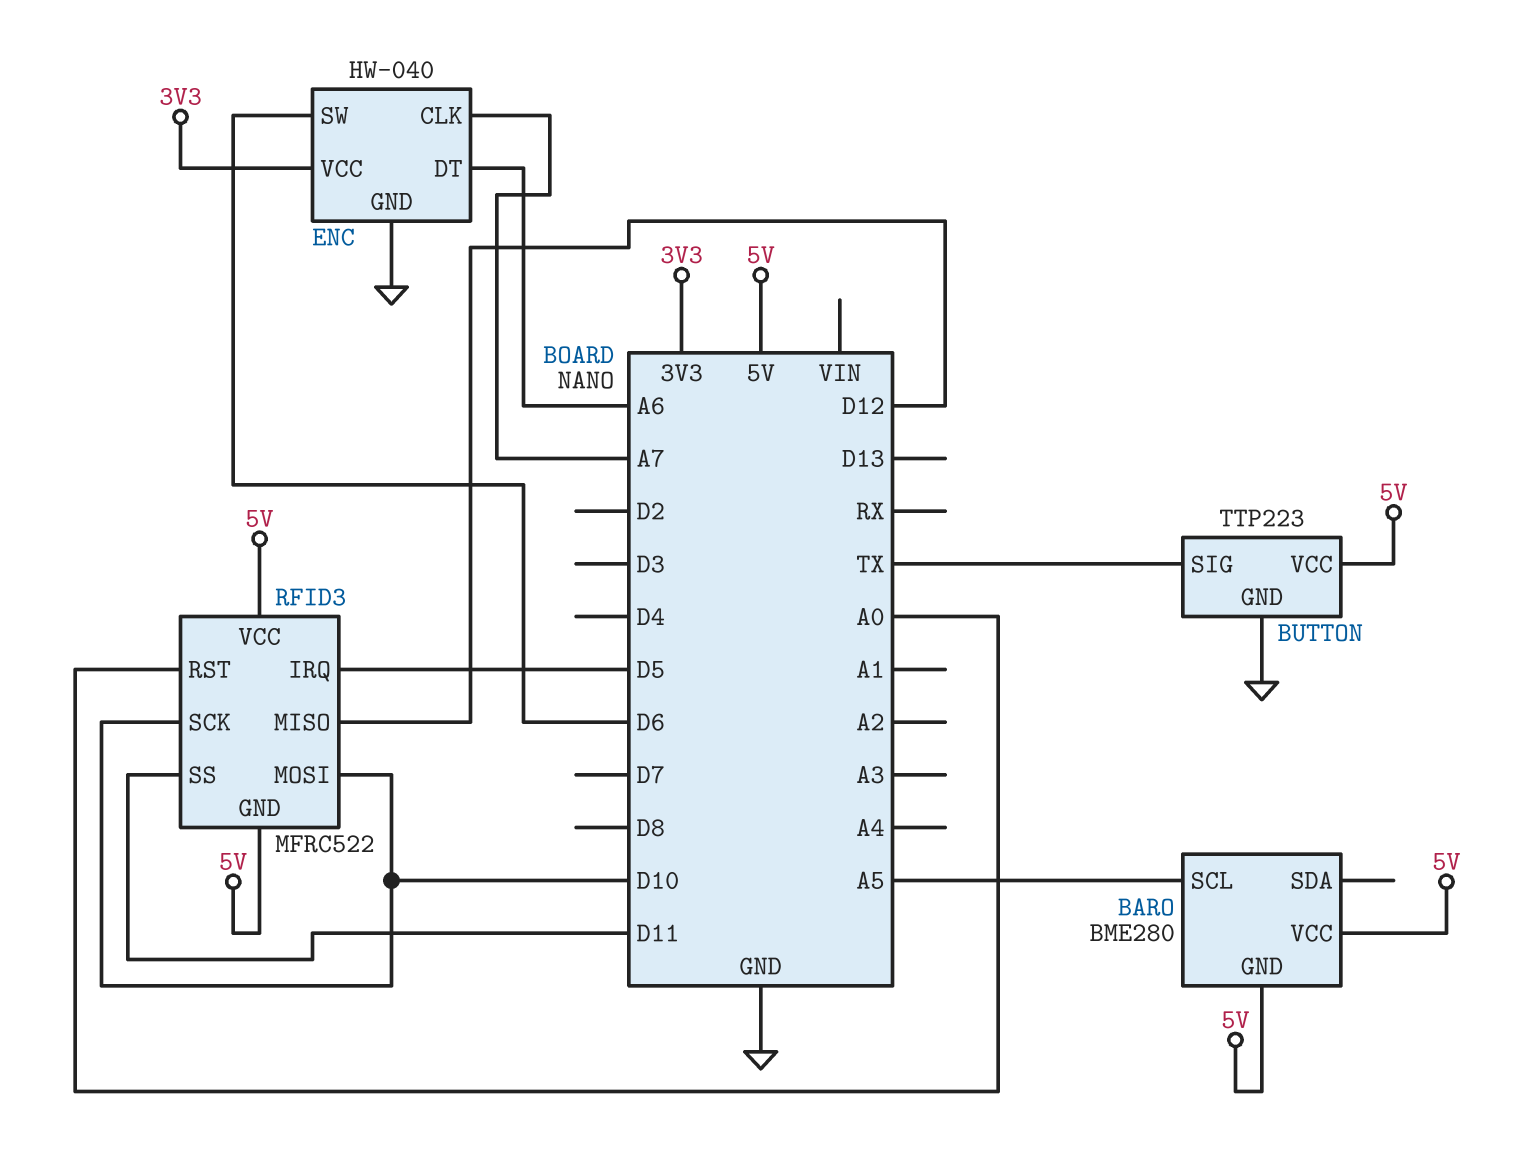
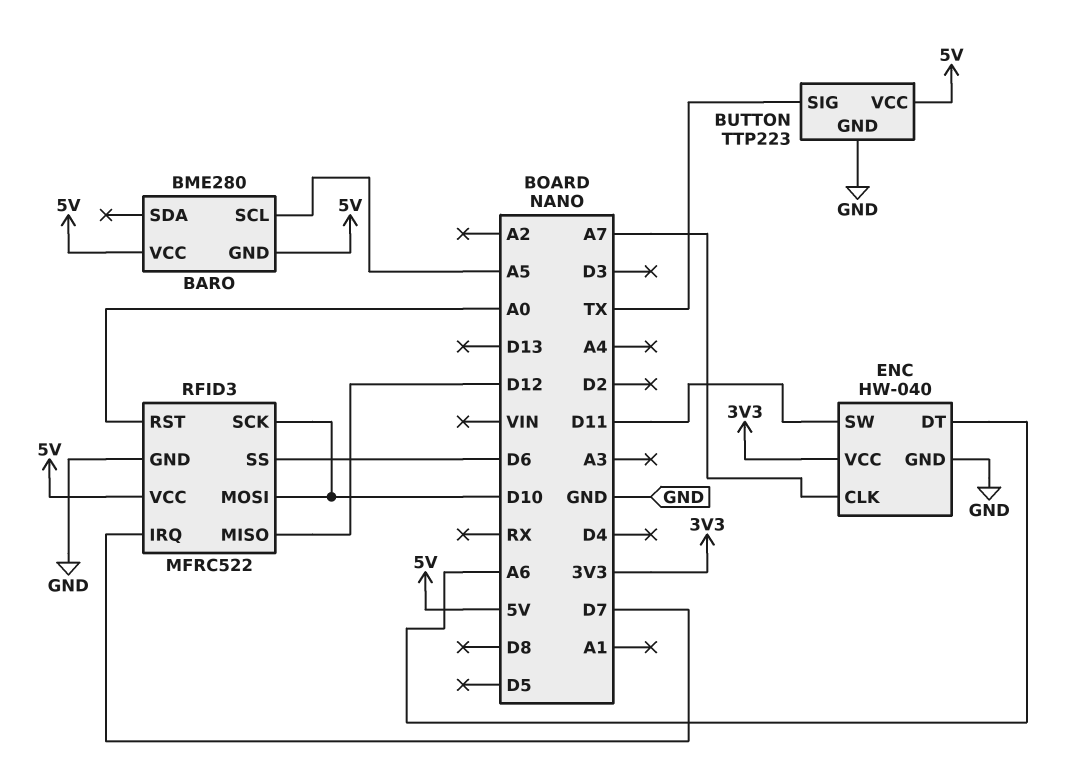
ENC pin SW: D6 -> D11
RFID3 pin GND: 5V -> GND
RFID3 pin IRQ: D5 -> D7
RFID3 pin SS: D11 -> D6

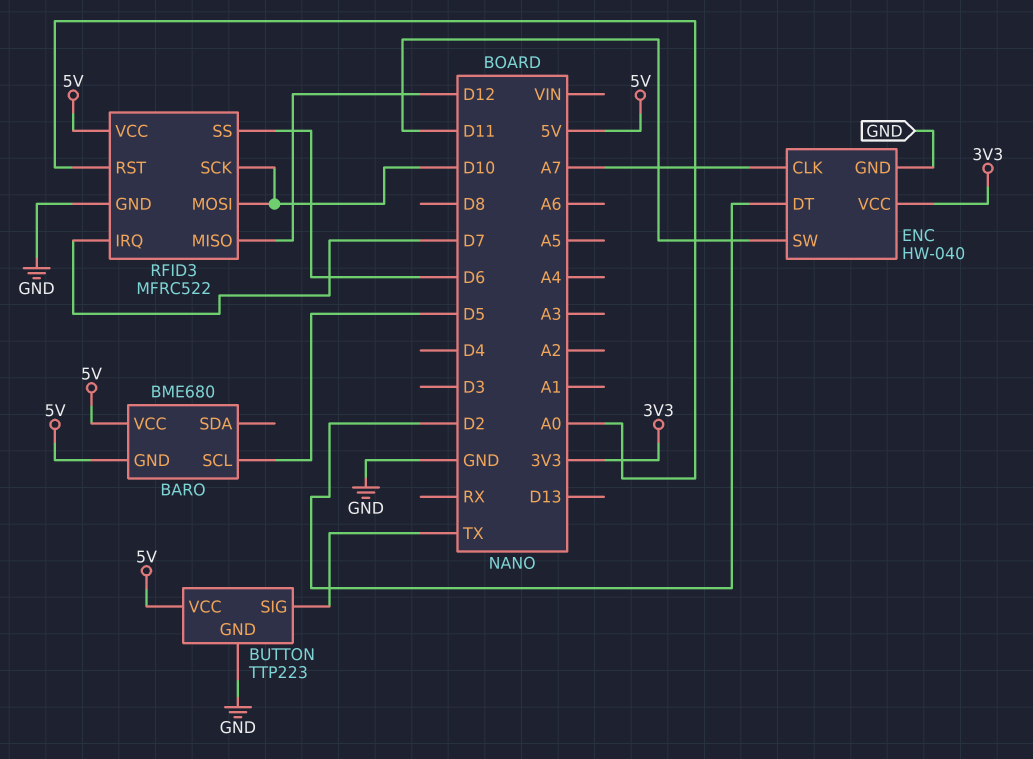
BARO: BME280 -> BME680
BARO pin SCL: A5 -> D5
ENC pin DT: A6 -> D2

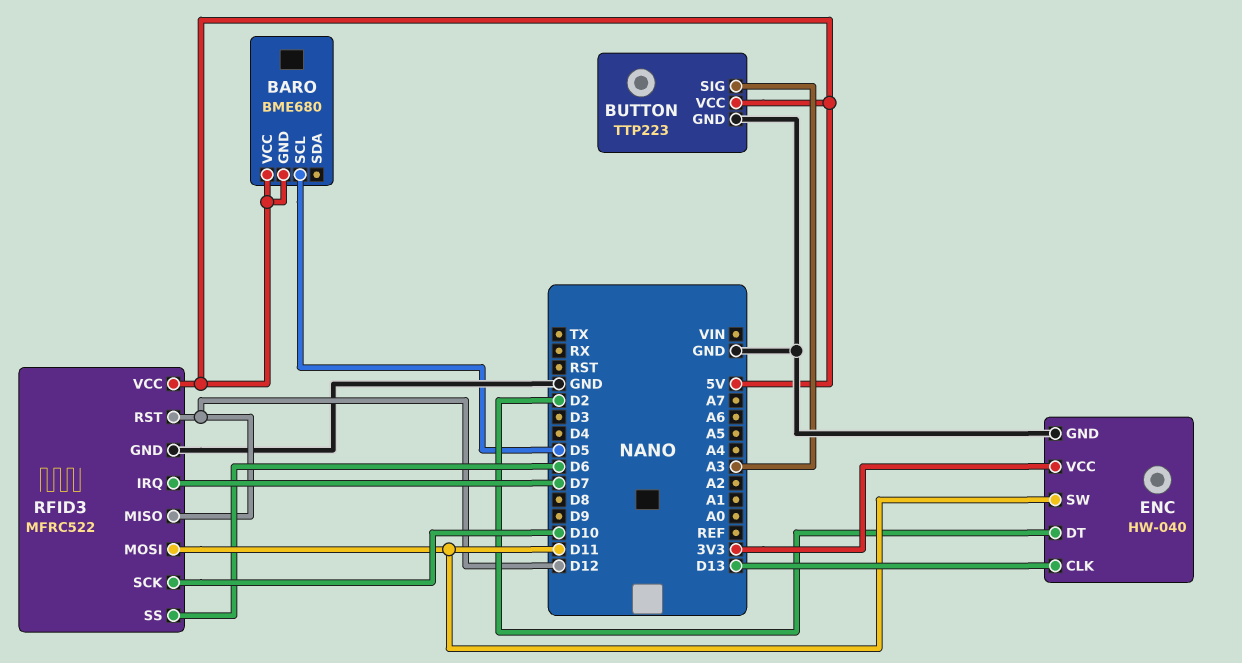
BUTTON pin SIG: TX -> A3
ENC pin CLK: A7 -> D13
RFID3 pin MOSI: D10 -> D11
RFID3 pin RST: A0 -> D12

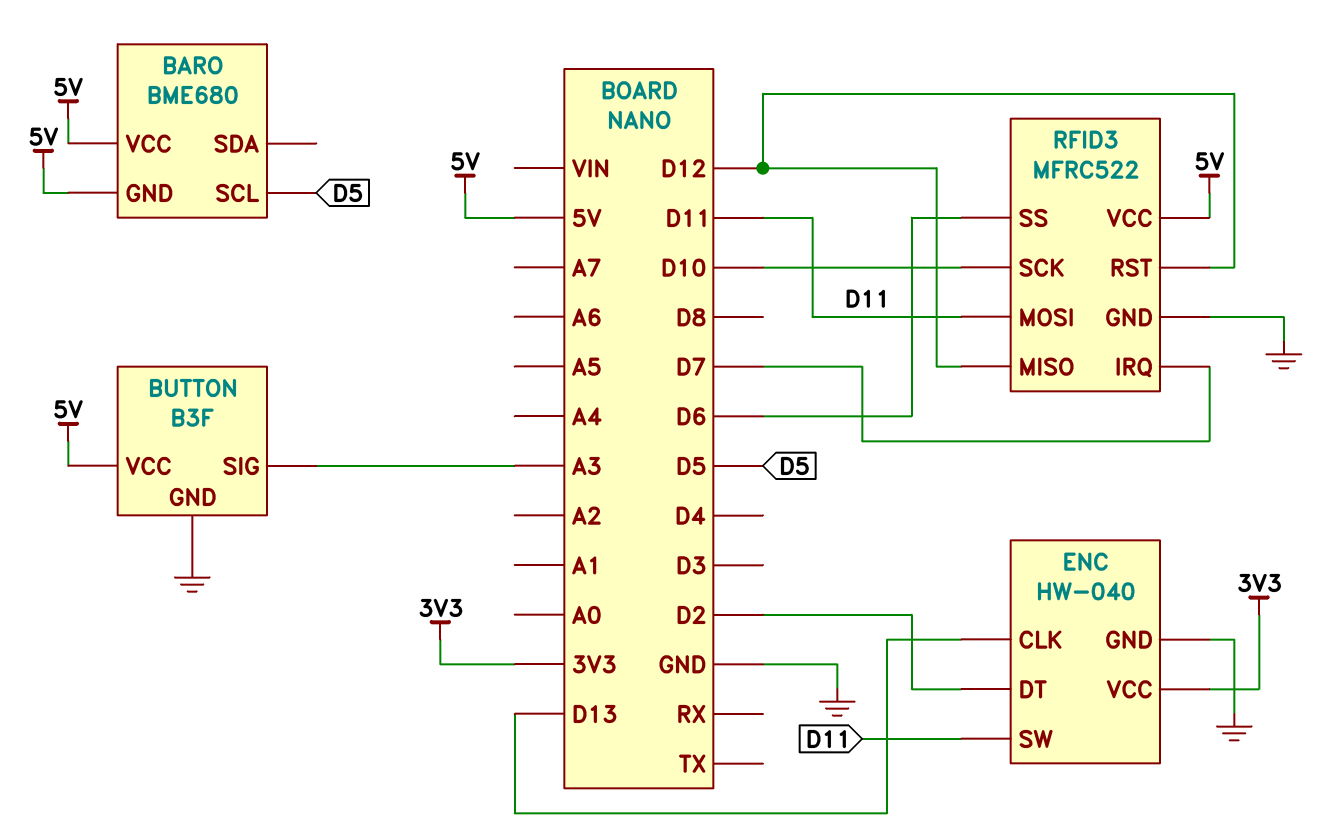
BUTTON: TTP223 -> B3F

